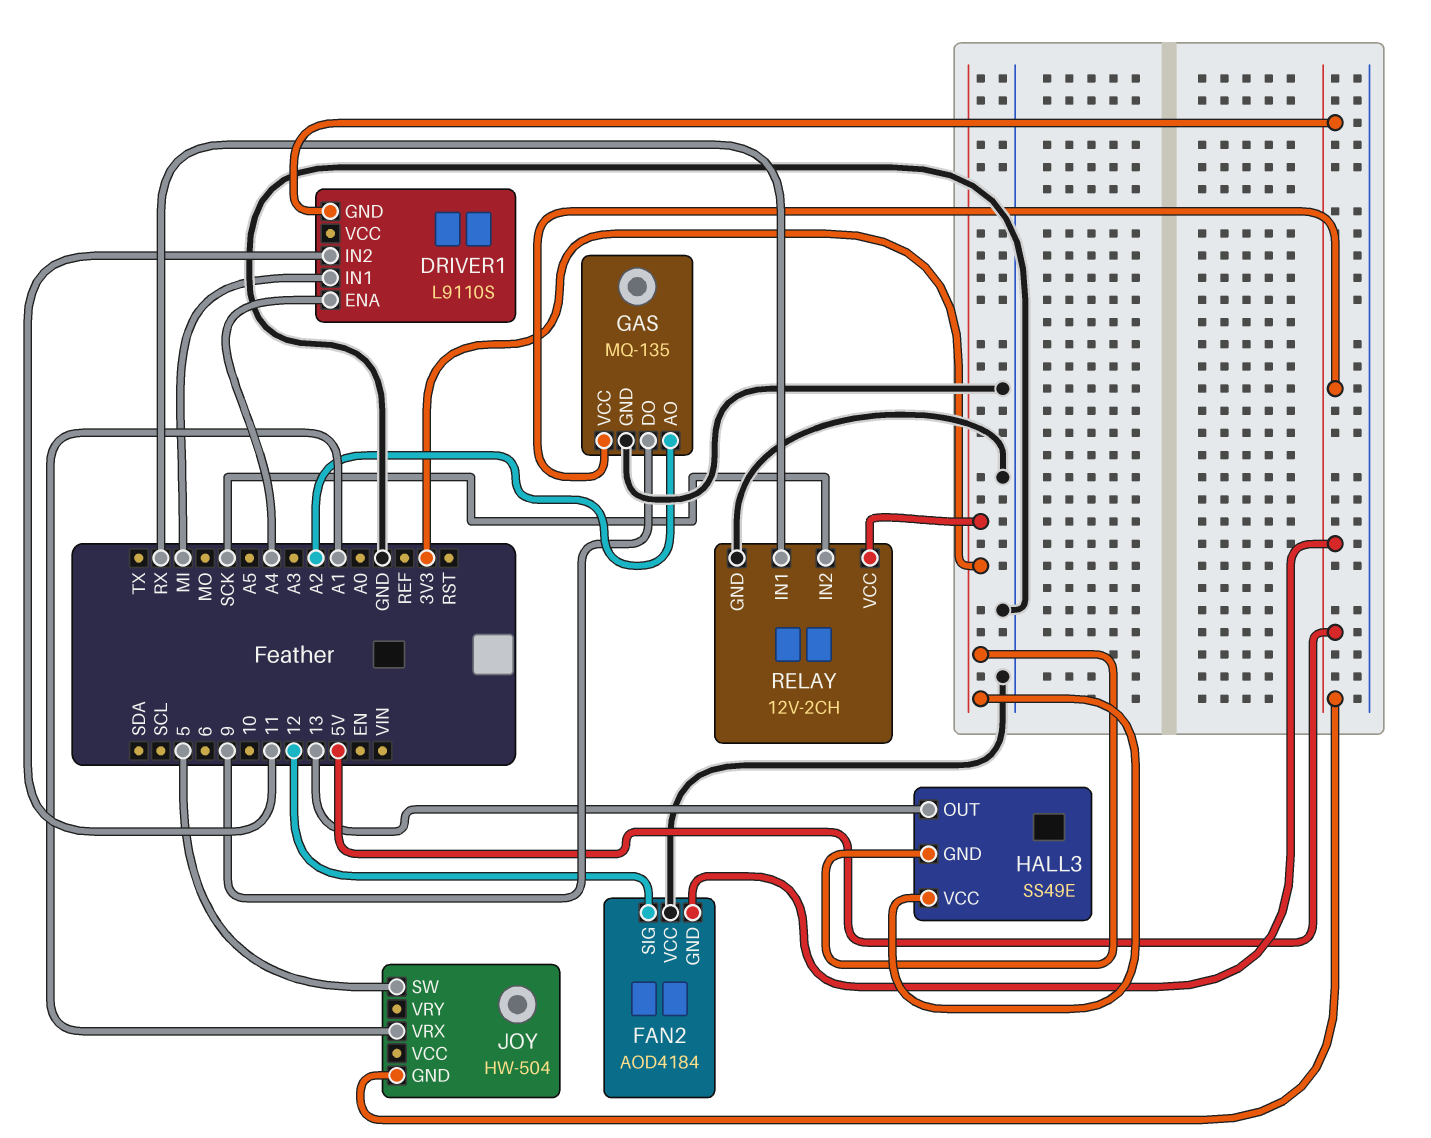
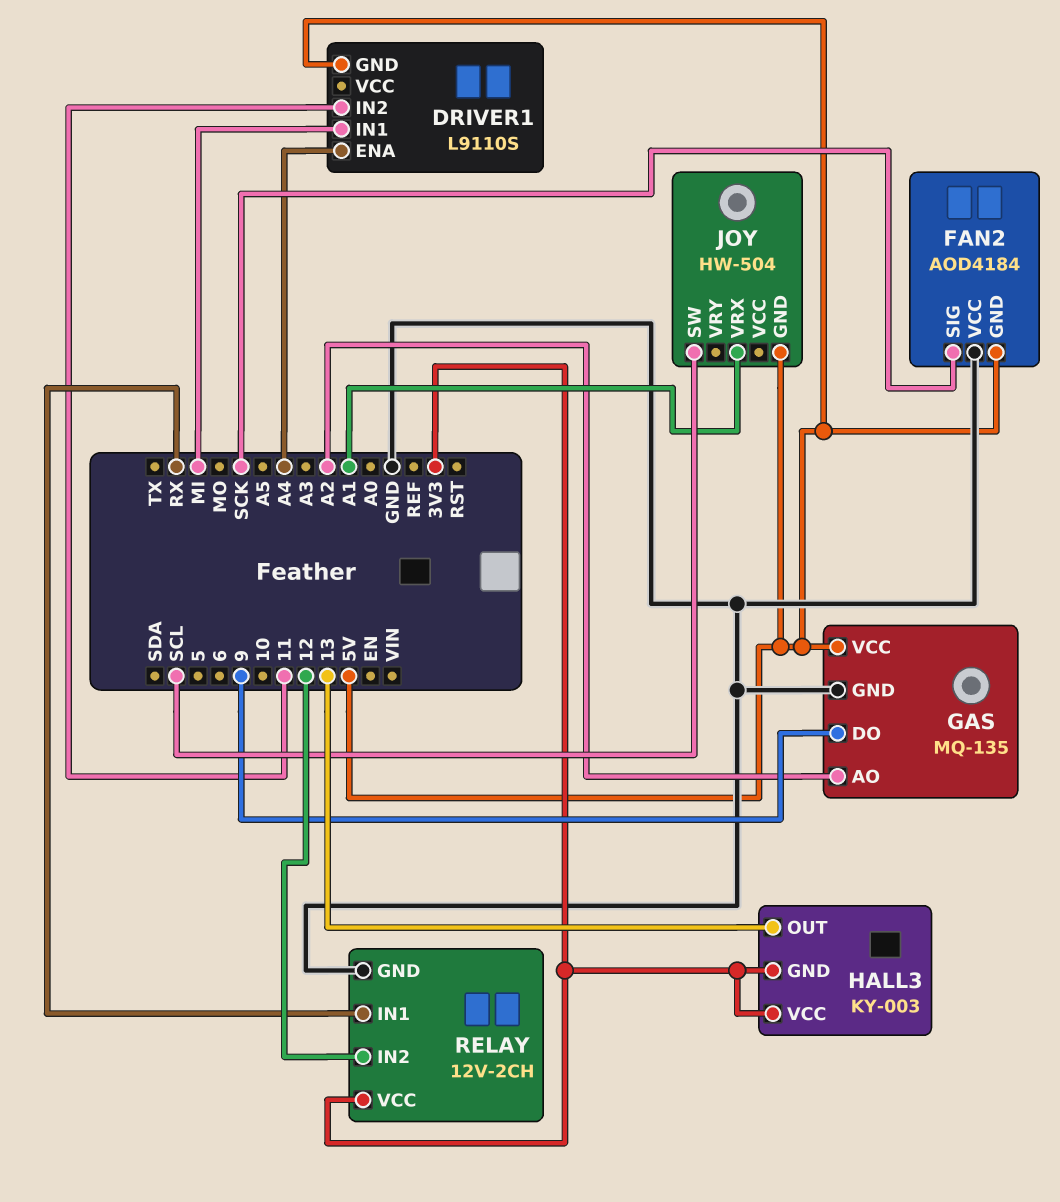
FAN2 pin SIG: 12 -> SCK
HALL3: SS49E -> KY-003
JOY pin SW: 5 -> SCL
RELAY pin IN2: SCK -> 12

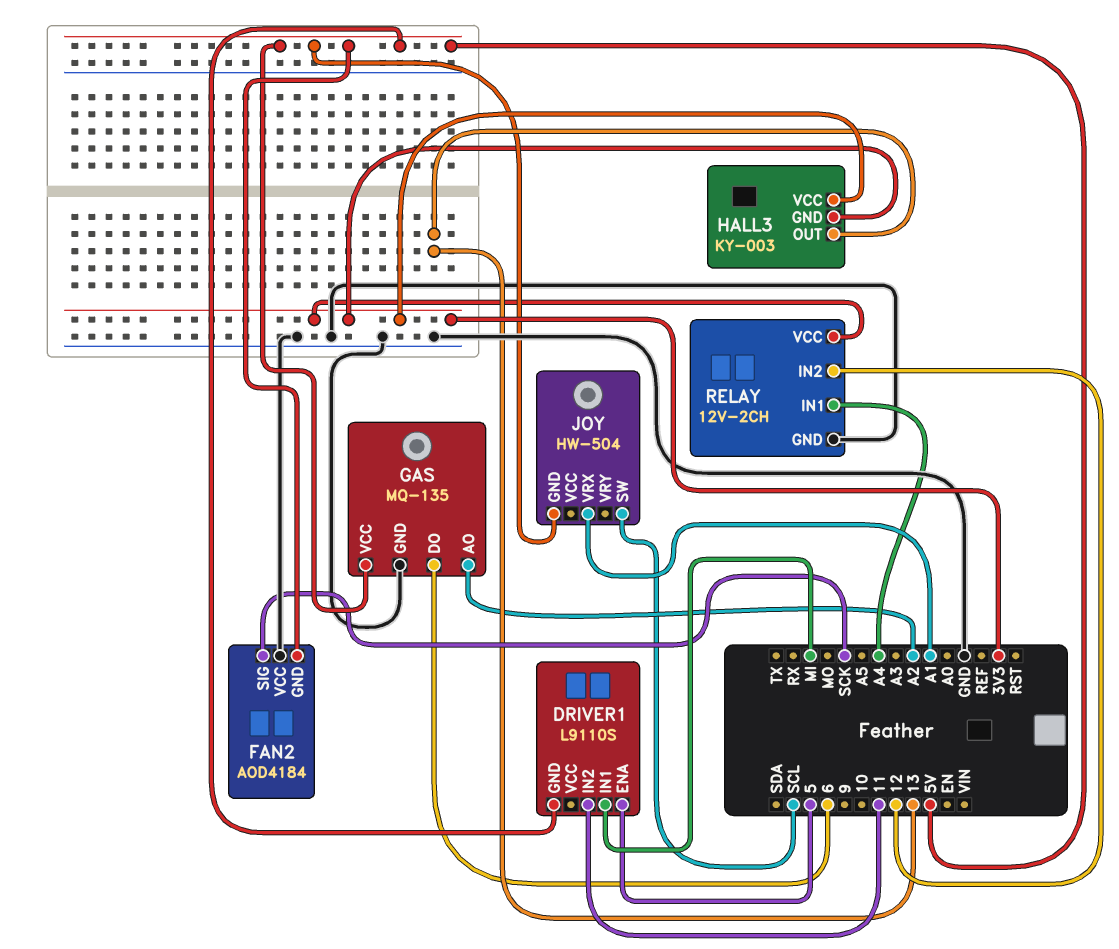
DRIVER1 pin ENA: A4 -> 5
GAS pin DO: 9 -> 6
RELAY pin IN1: RX -> A4

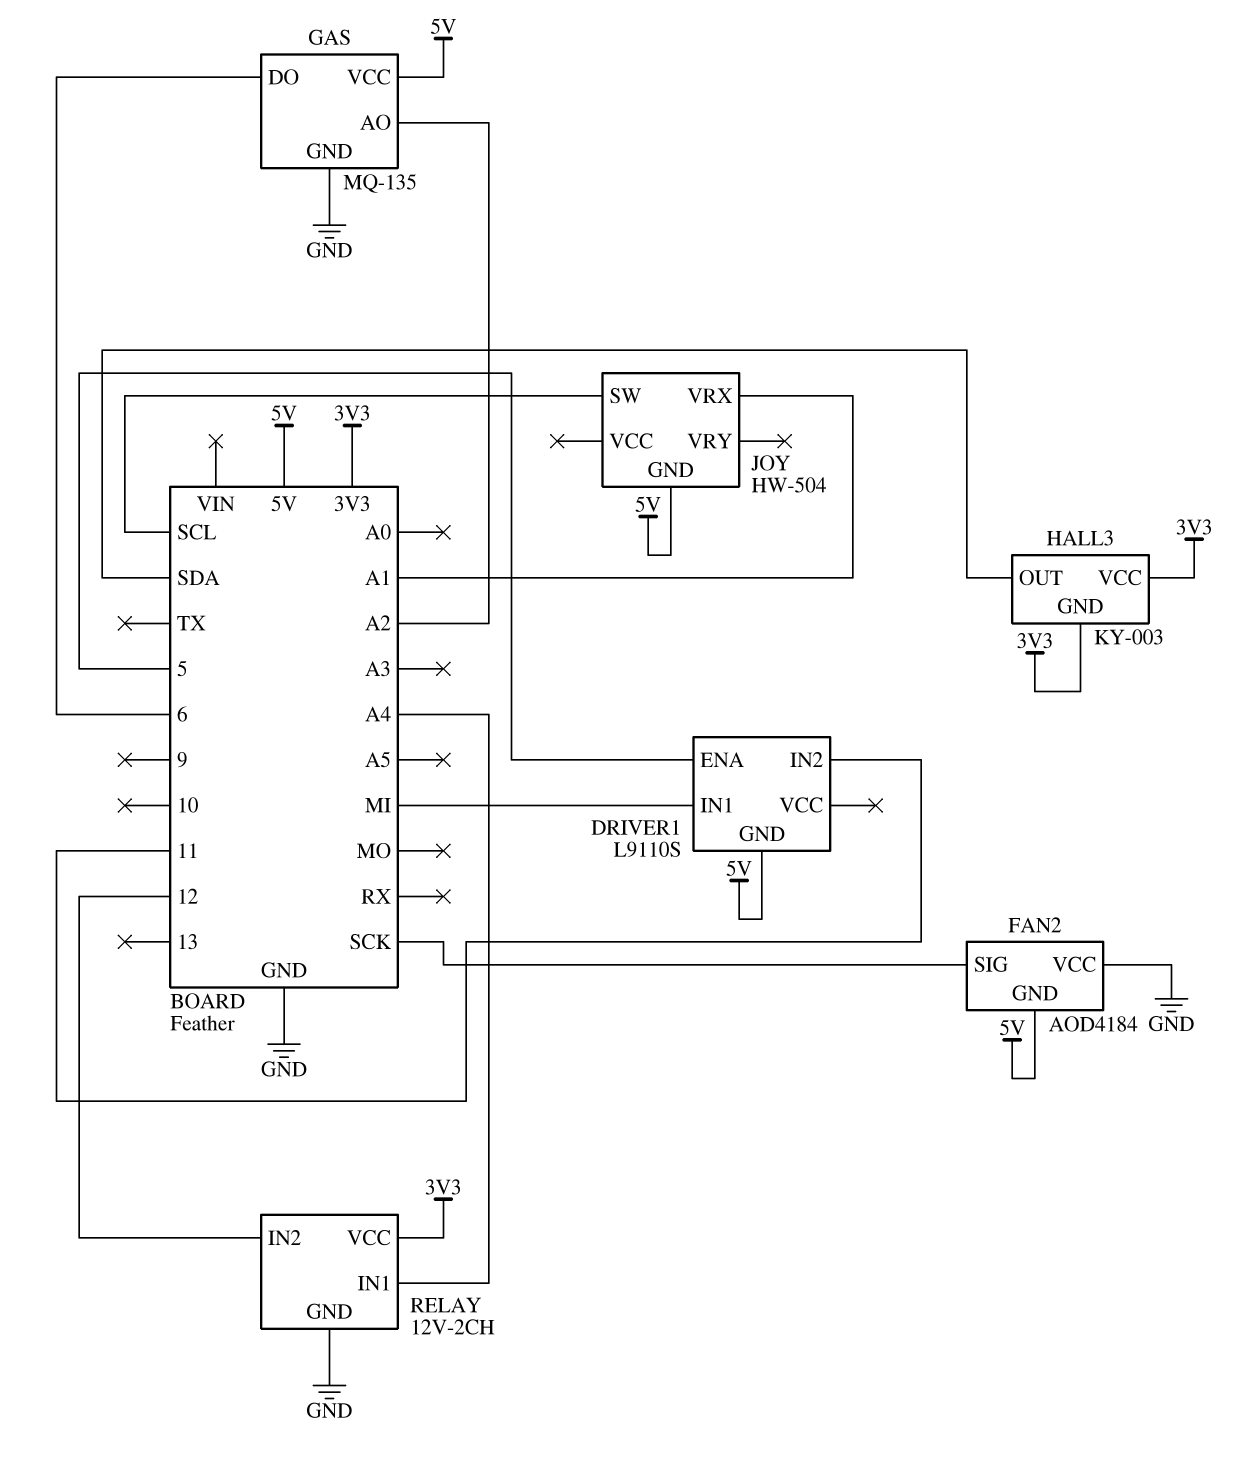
HALL3 pin OUT: 13 -> SDA

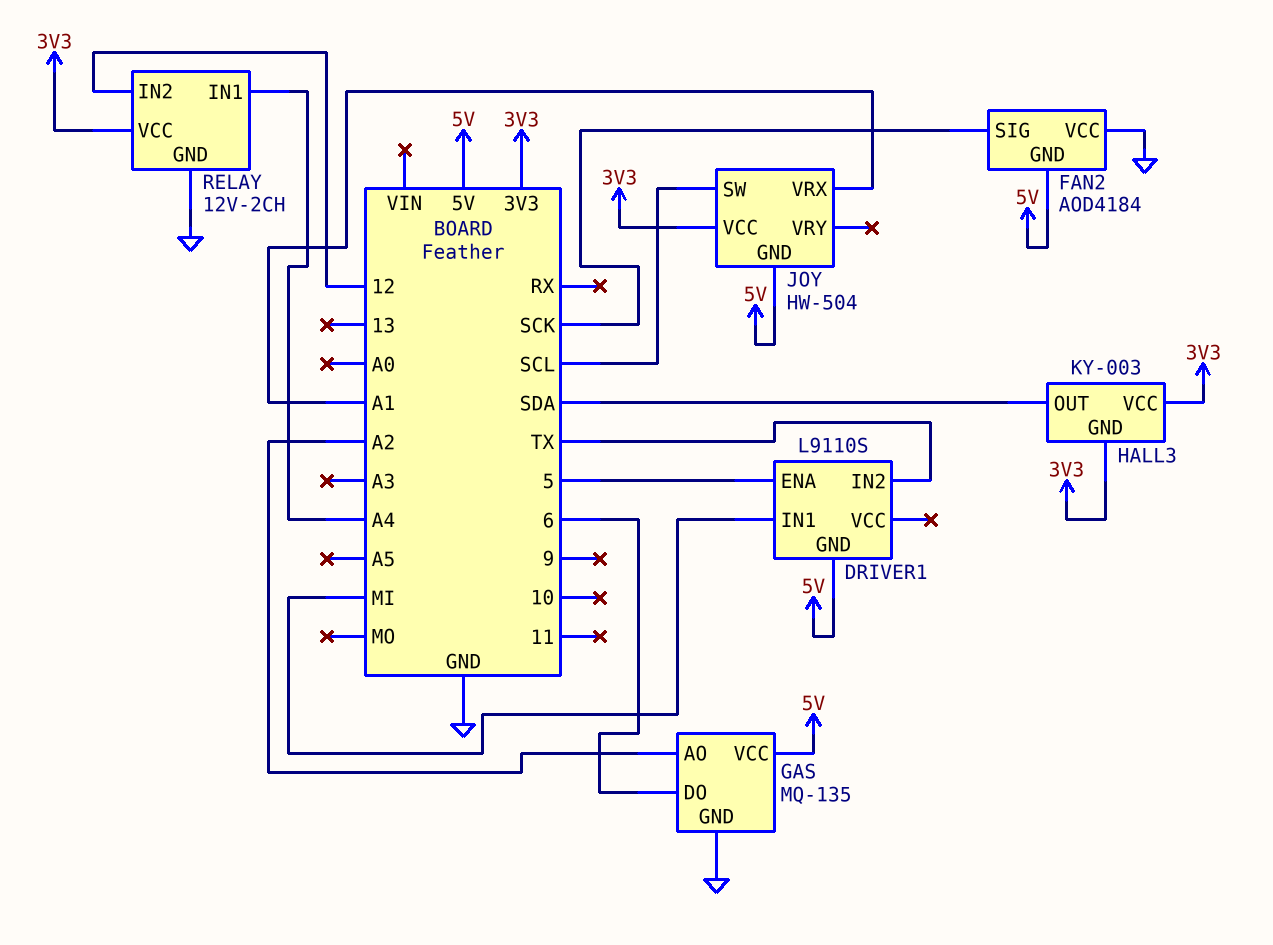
DRIVER1 pin IN2: 11 -> TX
JOY pin VCC: none -> 3V3

